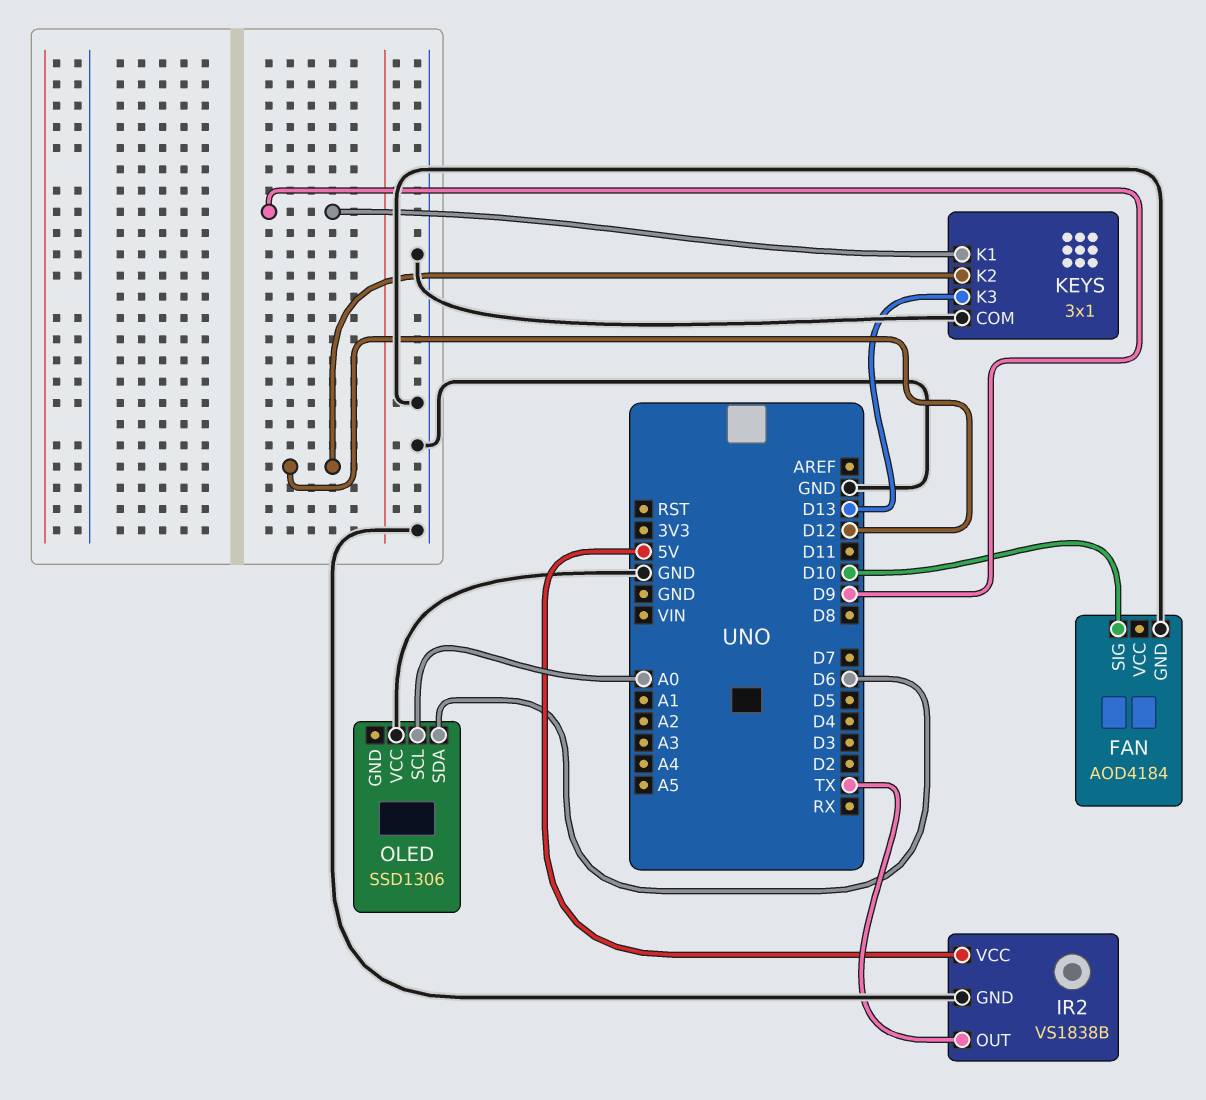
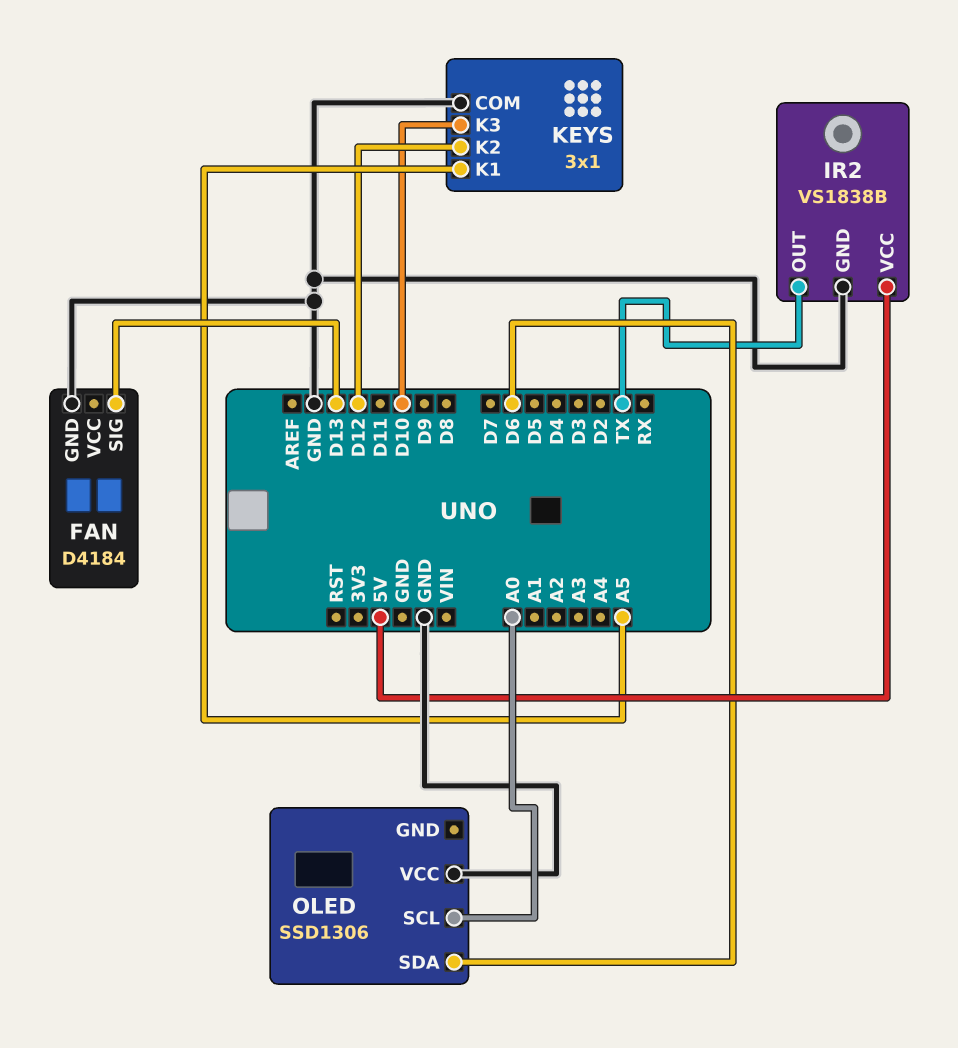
FAN: AOD4184 -> D4184
FAN pin SIG: D10 -> D13
KEYS pin K1: D9 -> A5
KEYS pin K3: D13 -> D10

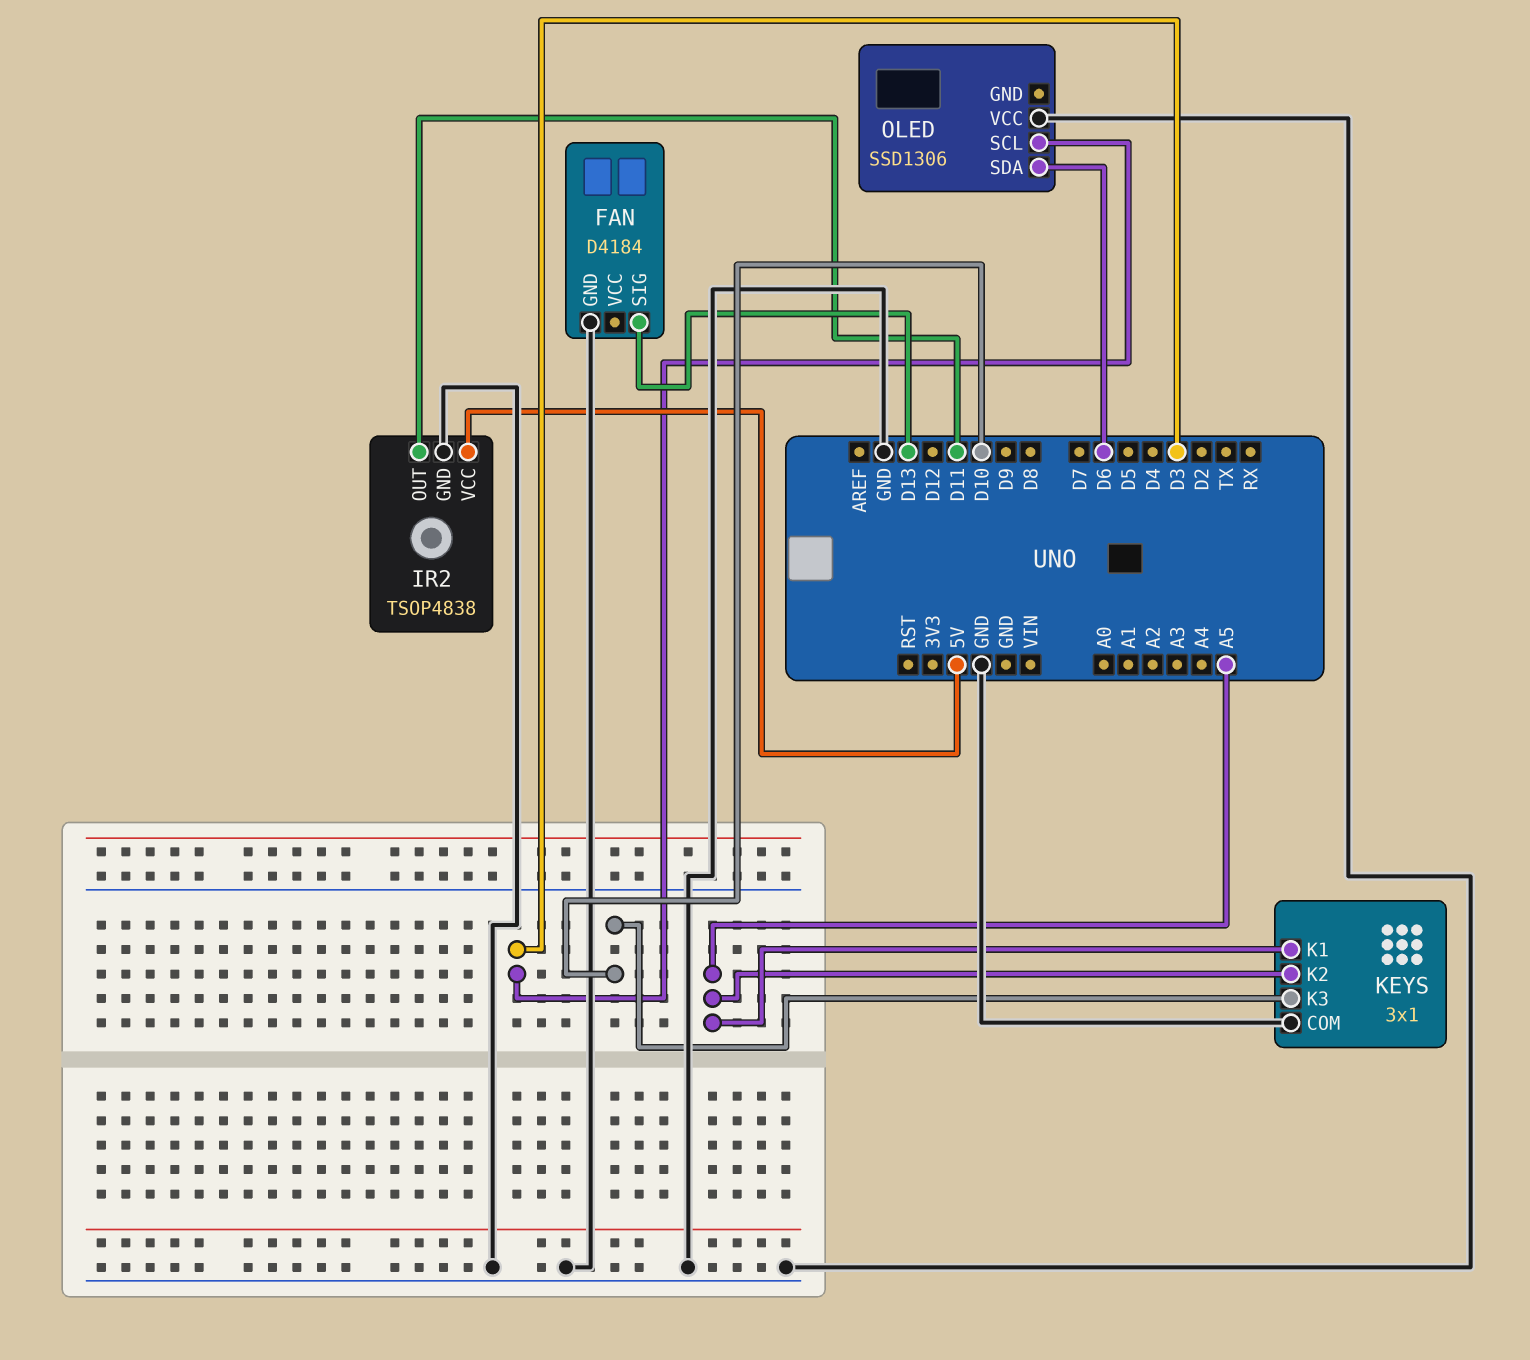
IR2: VS1838B -> TSOP4838
IR2 pin OUT: TX -> D11
KEYS pin K2: D12 -> A5
OLED pin SCL: A0 -> D3

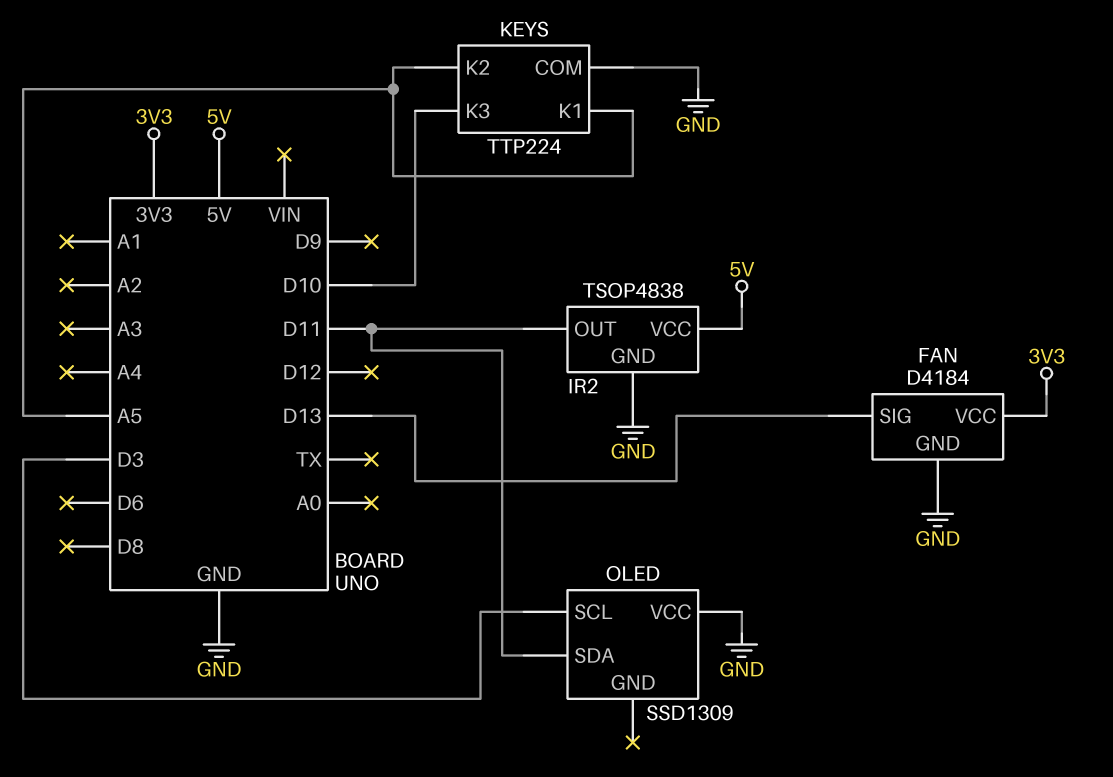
FAN pin VCC: none -> 3V3
KEYS: 3x1 -> TTP224
OLED: SSD1306 -> SSD1309
OLED pin SDA: D6 -> D11

